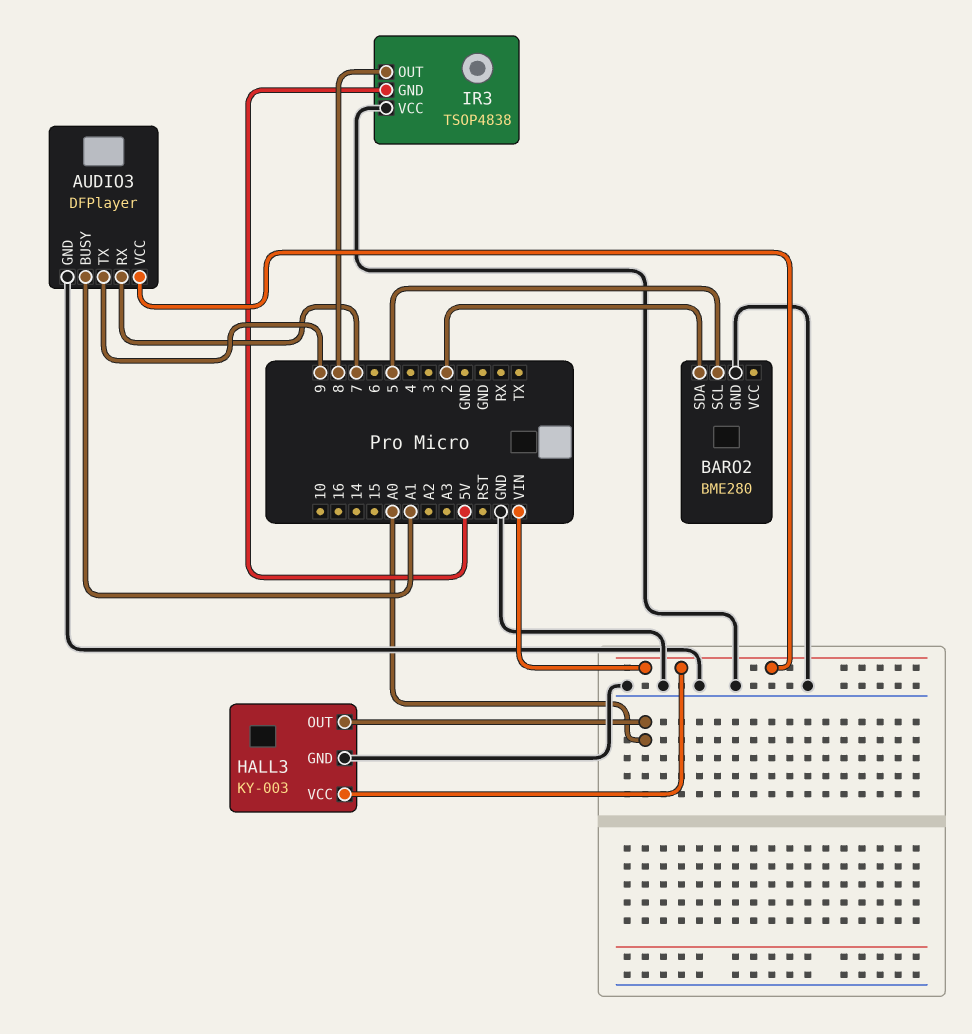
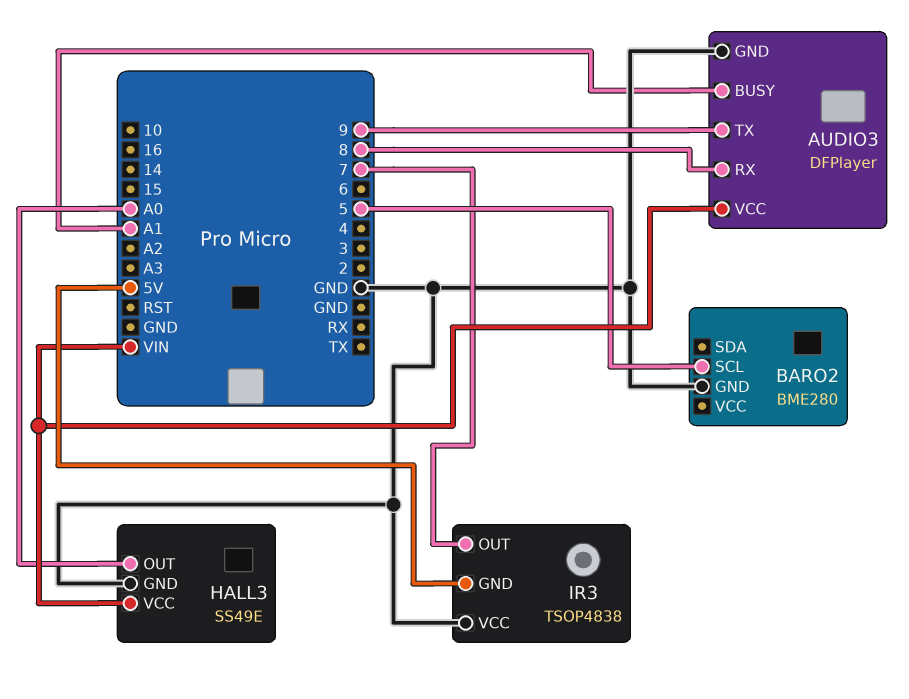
AUDIO3 pin RX: 7 -> 8
BARO2 pin SDA: 2 -> none
HALL3: KY-003 -> SS49E
IR3 pin OUT: 8 -> 7

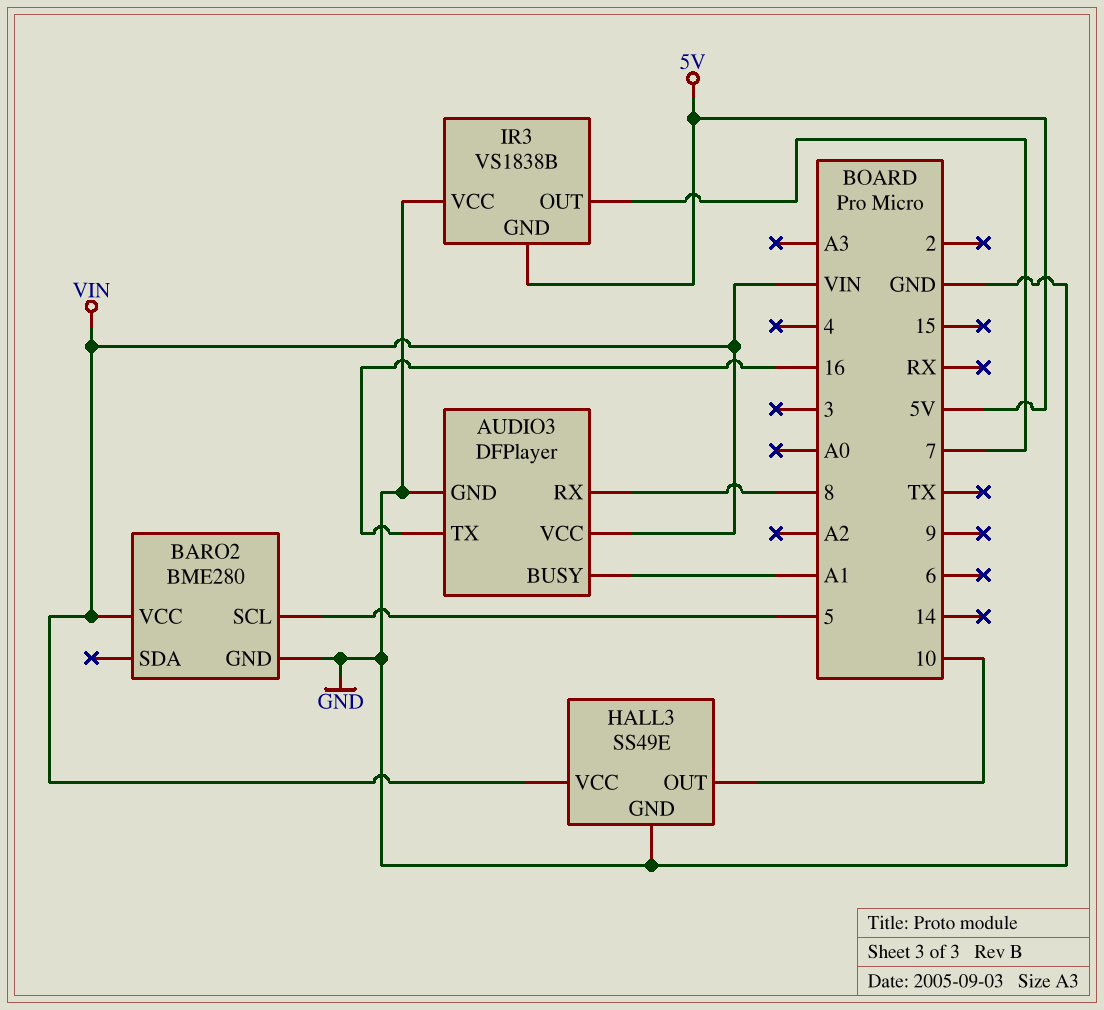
AUDIO3 pin TX: 9 -> 16
BARO2 pin VCC: none -> VIN
HALL3 pin OUT: A0 -> 10
IR3: TSOP4838 -> VS1838B

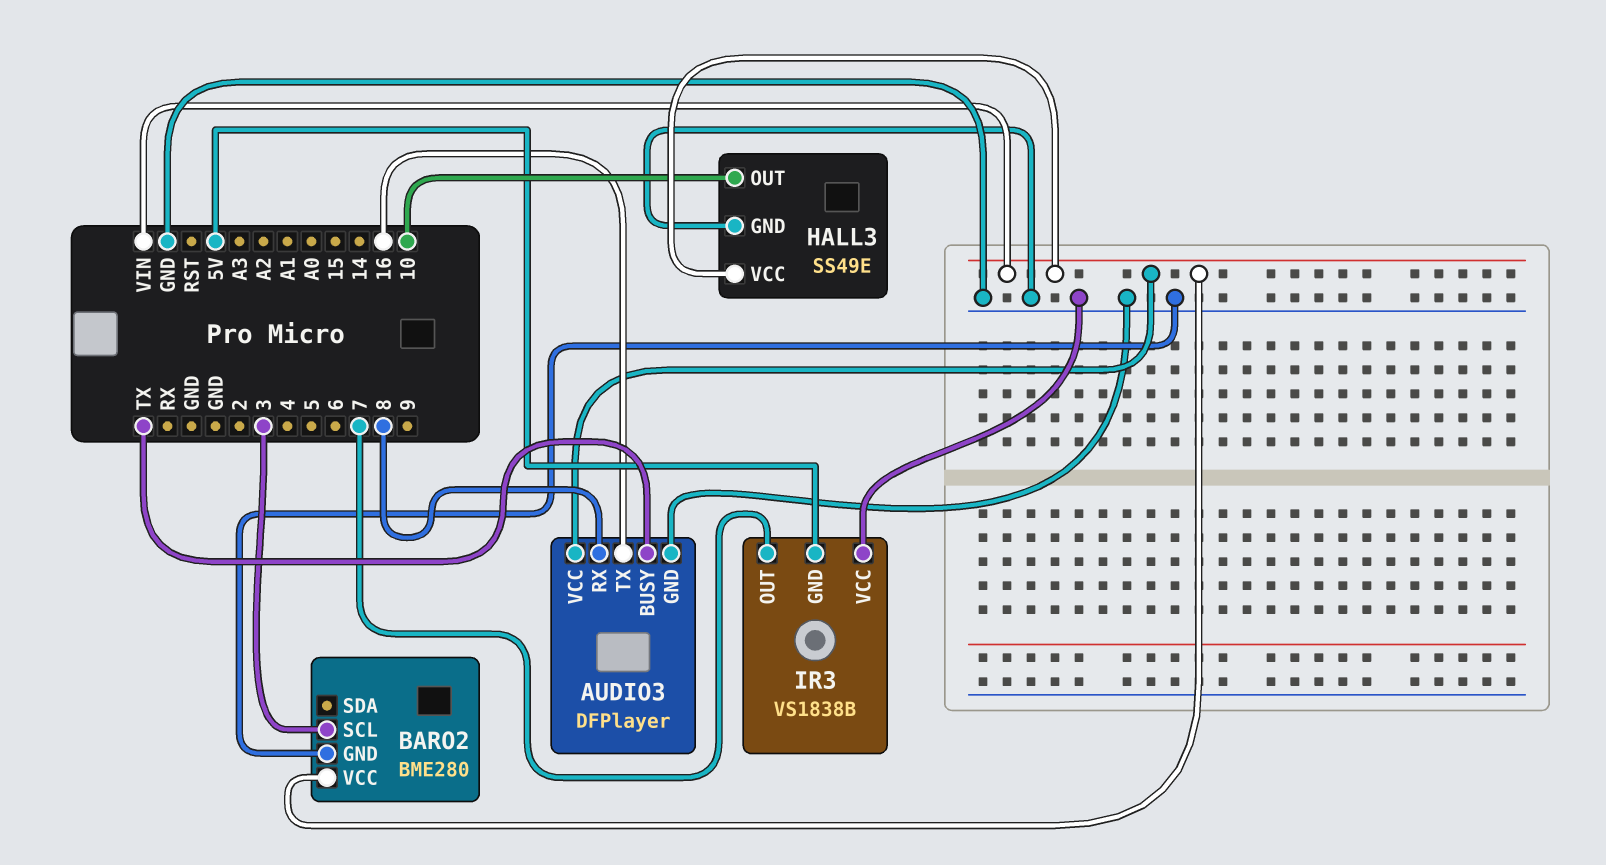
AUDIO3 pin BUSY: A1 -> TX
BARO2 pin SCL: 5 -> 3

